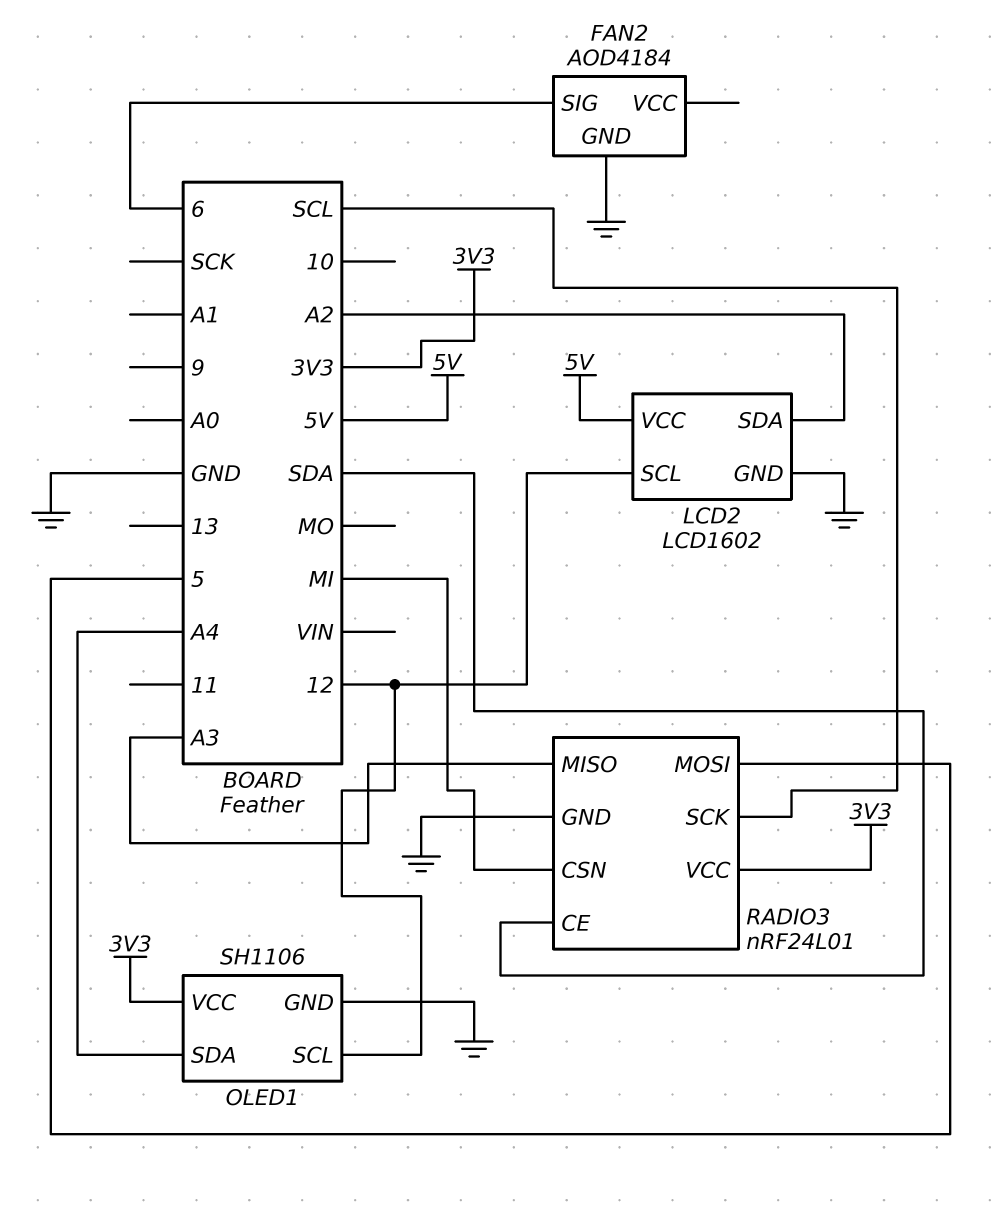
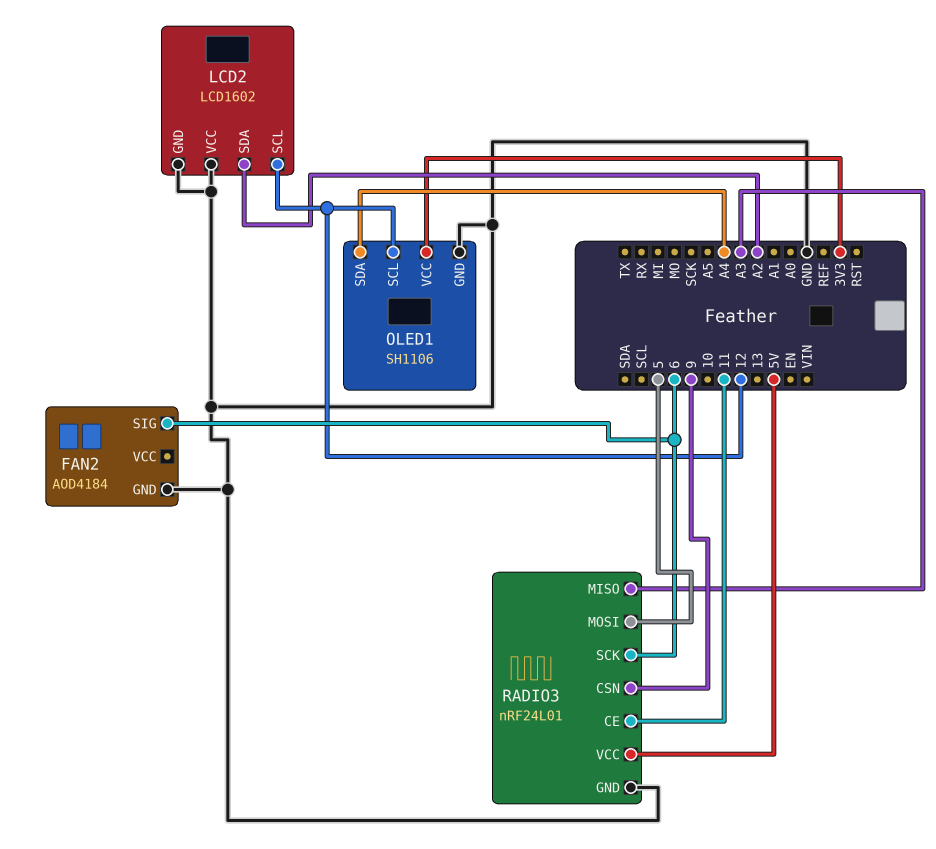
LCD2 pin VCC: 5V -> GND
RADIO3 pin CE: SDA -> 11
RADIO3 pin CSN: MI -> 9
RADIO3 pin SCK: SCL -> 6
RADIO3 pin VCC: 3V3 -> 5V

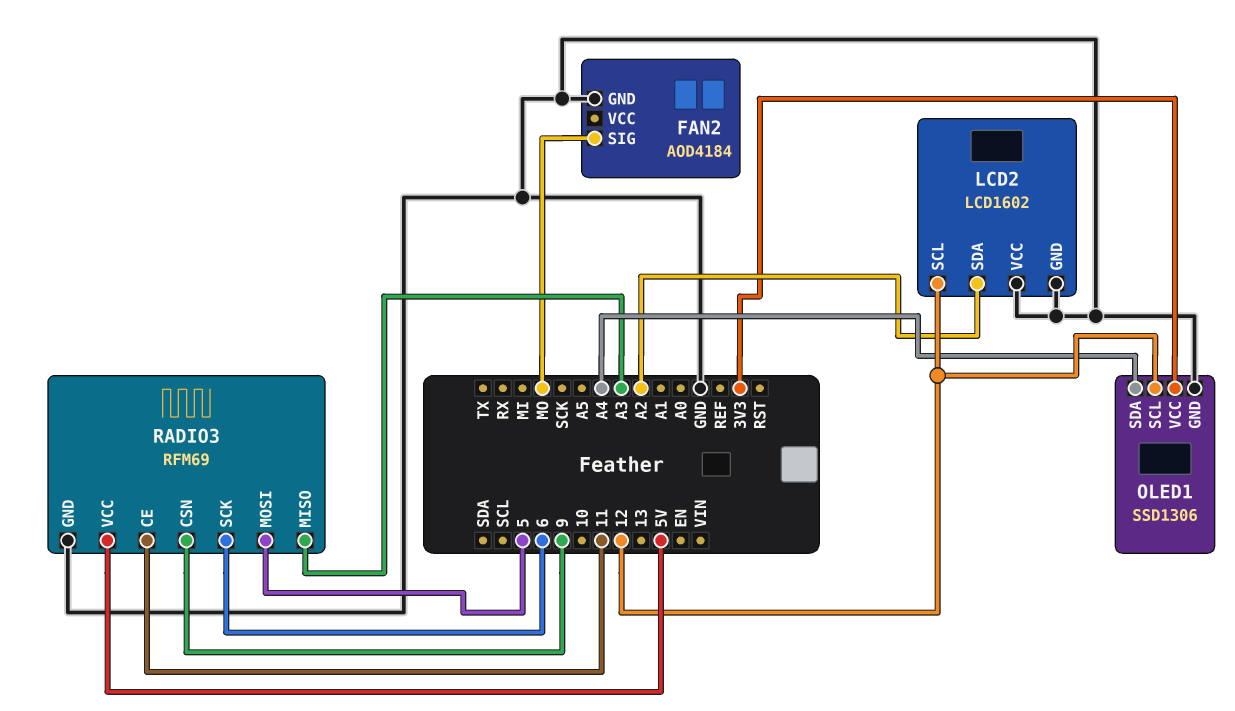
FAN2 pin SIG: 6 -> MO
OLED1: SH1106 -> SSD1306
RADIO3: nRF24L01 -> RFM69

